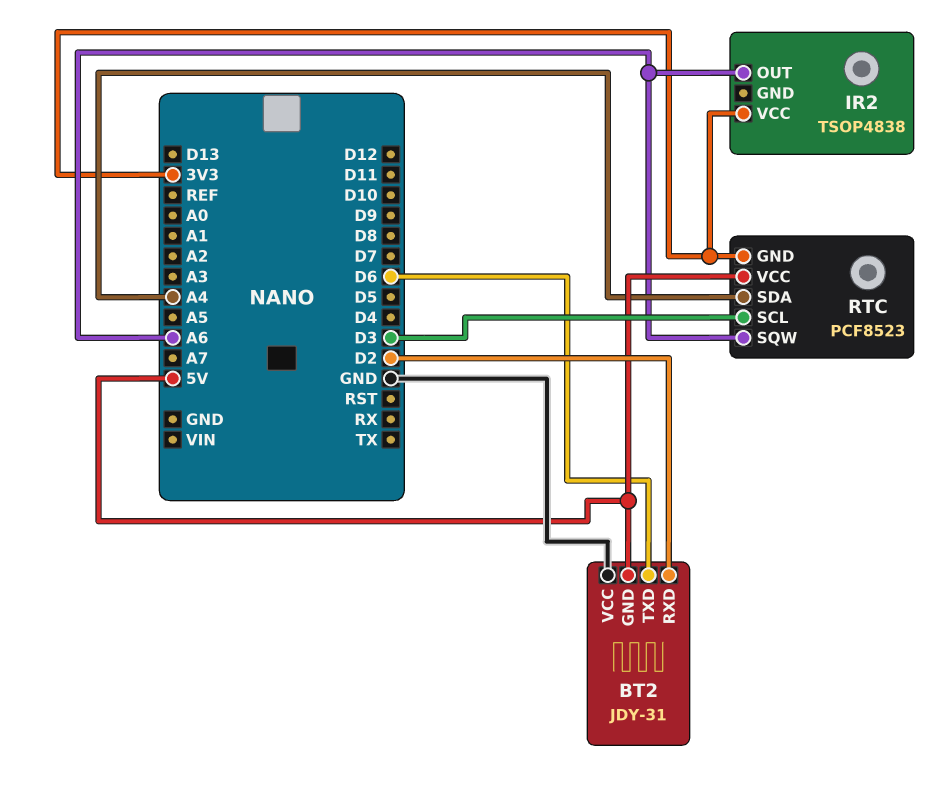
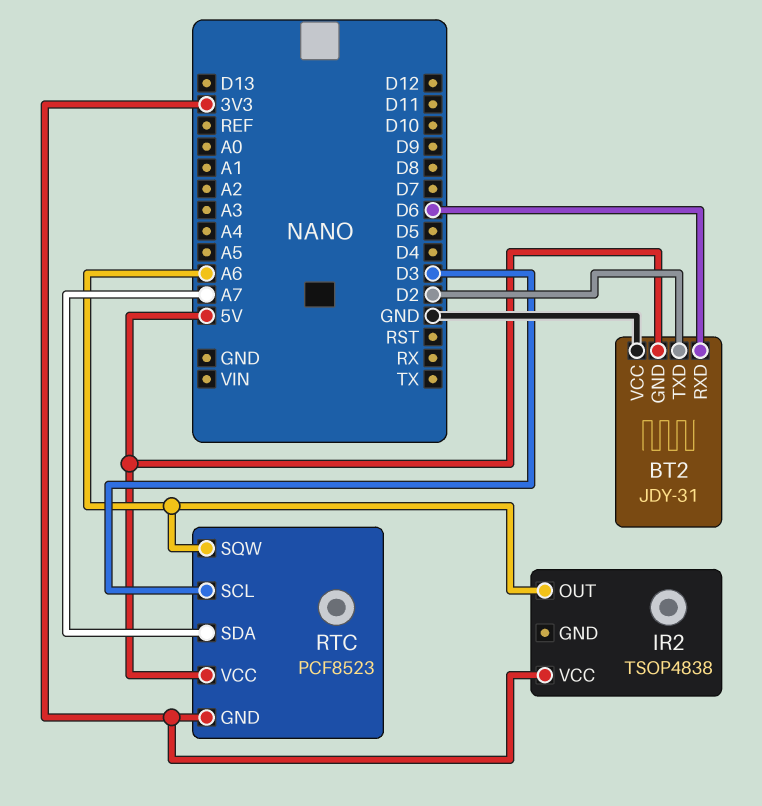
BT2 pin RXD: D2 -> D6
BT2 pin TXD: D6 -> D2
RTC pin SDA: A4 -> A7

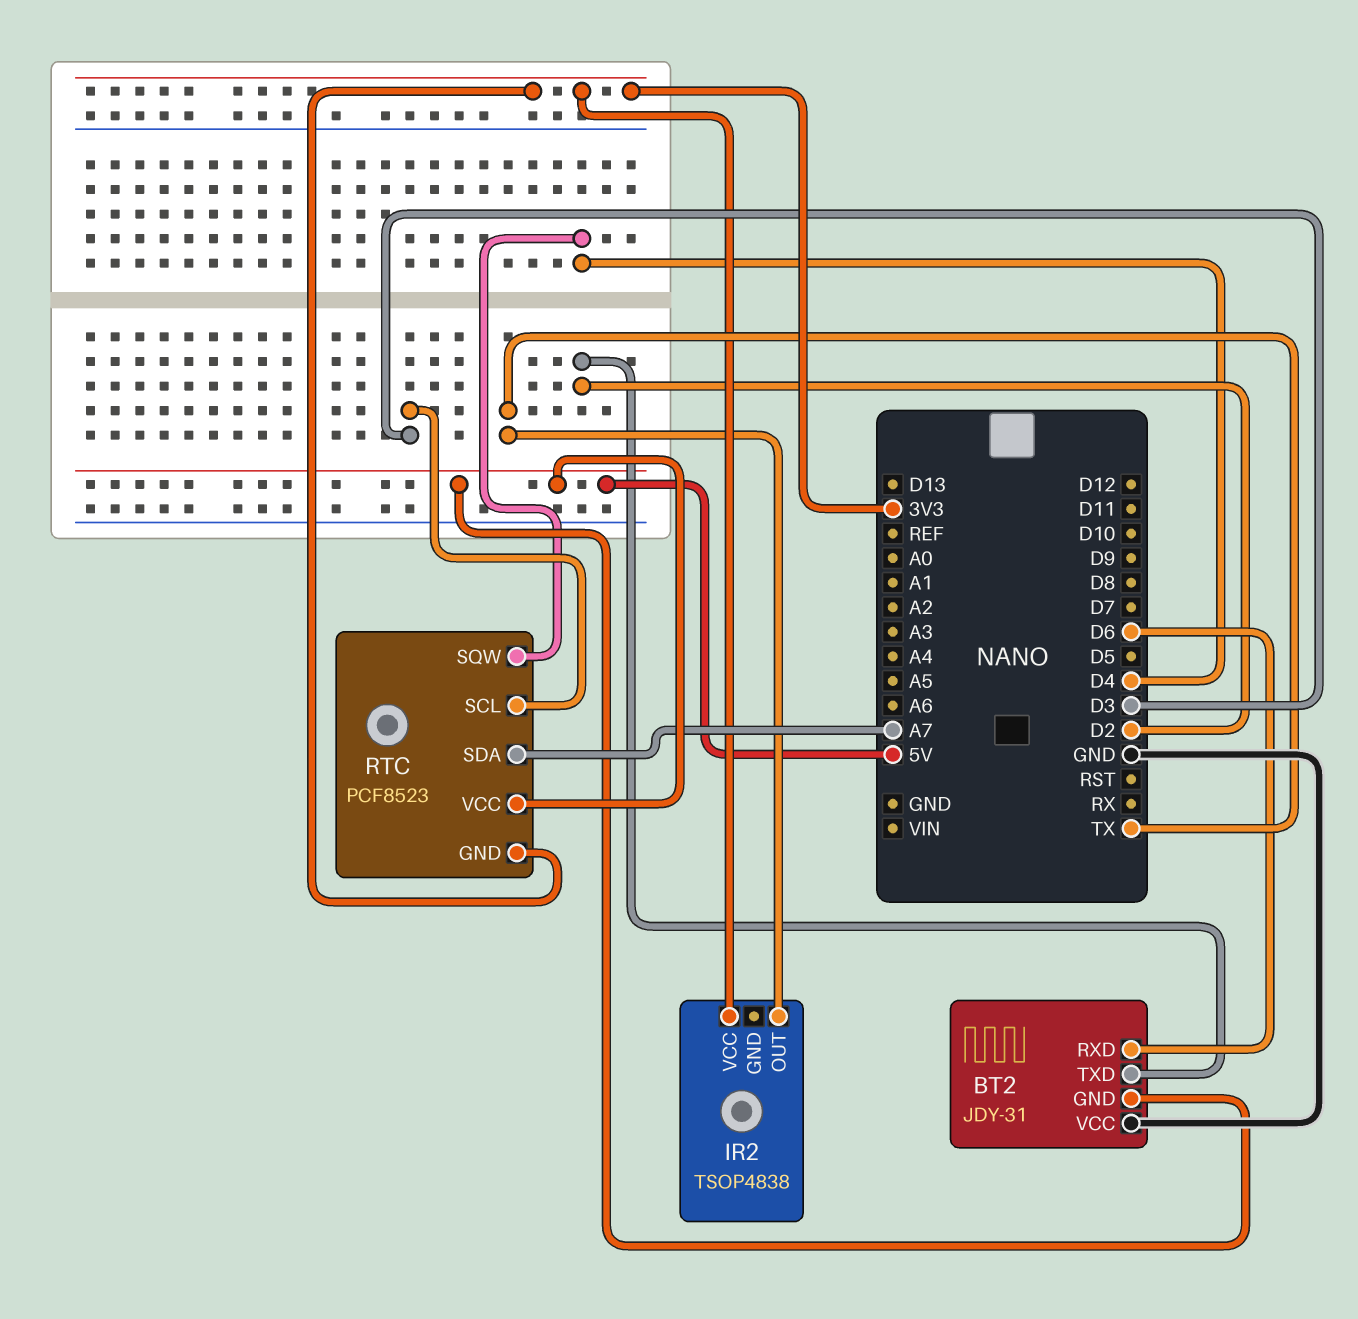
IR2 pin OUT: A6 -> TX
RTC pin SQW: A6 -> D4

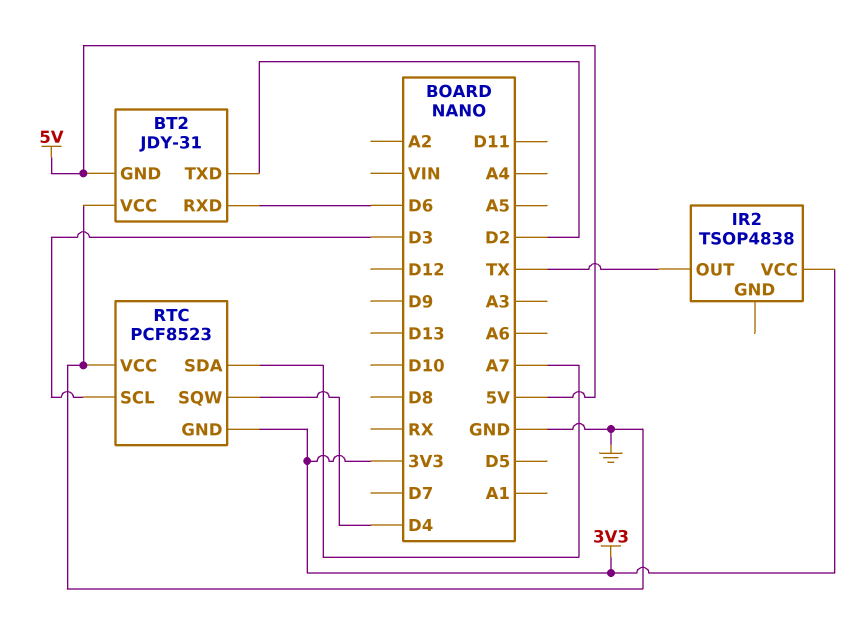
RTC pin VCC: 5V -> GND

